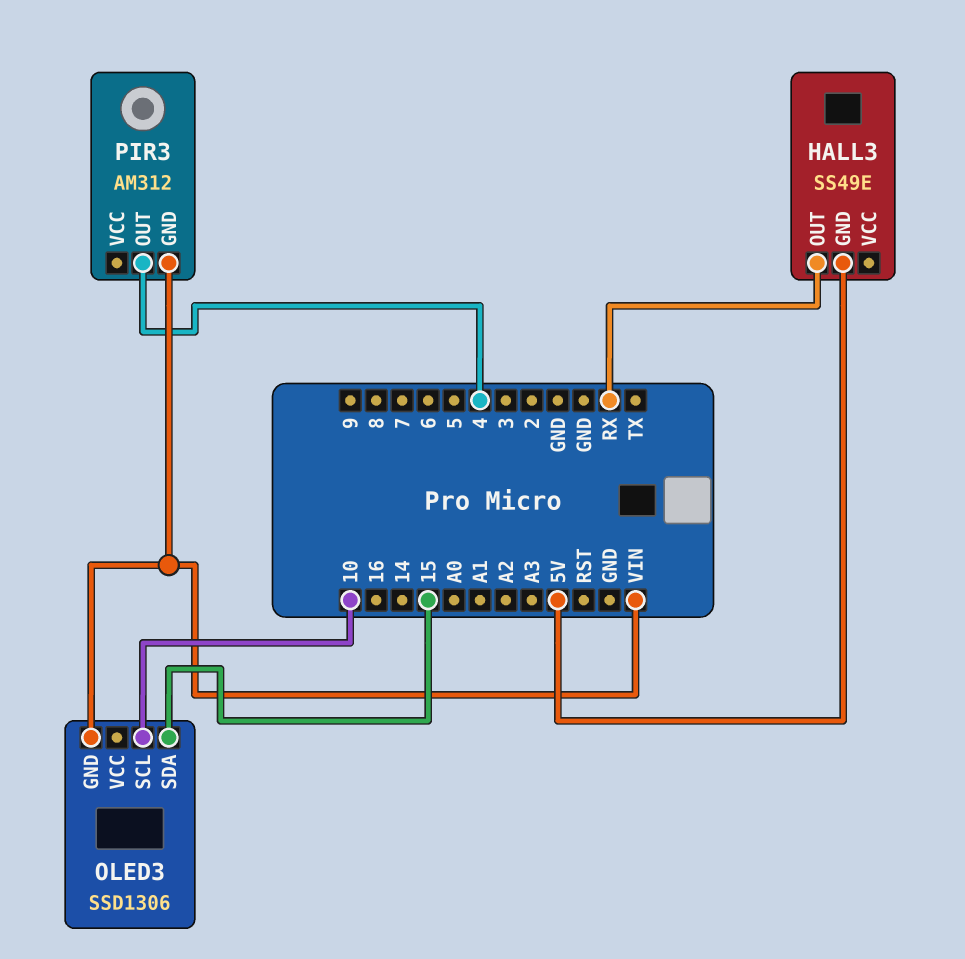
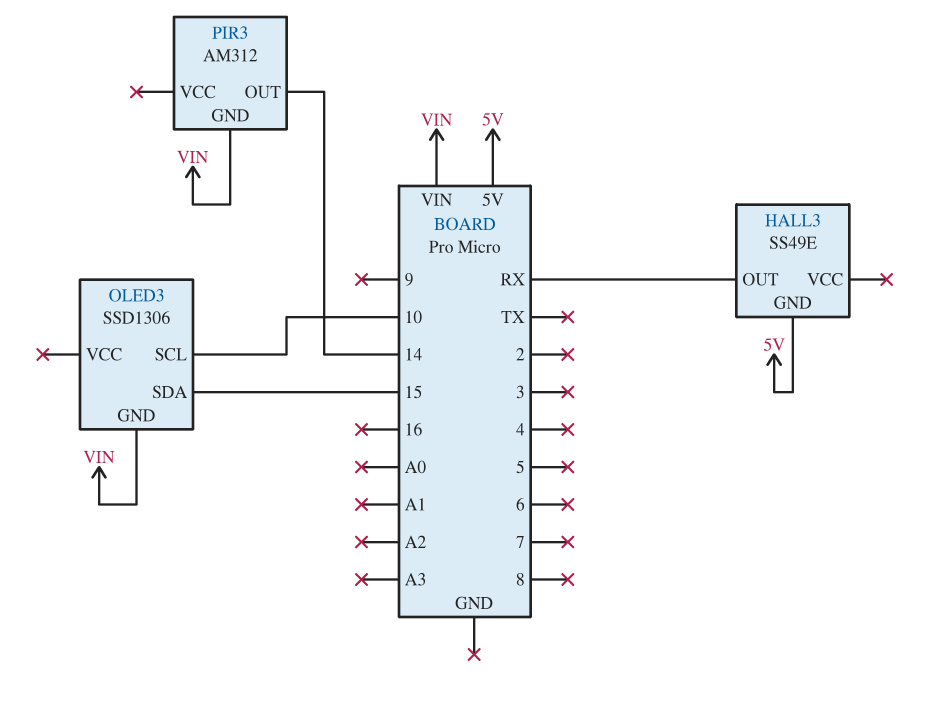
PIR3 pin OUT: 4 -> 14

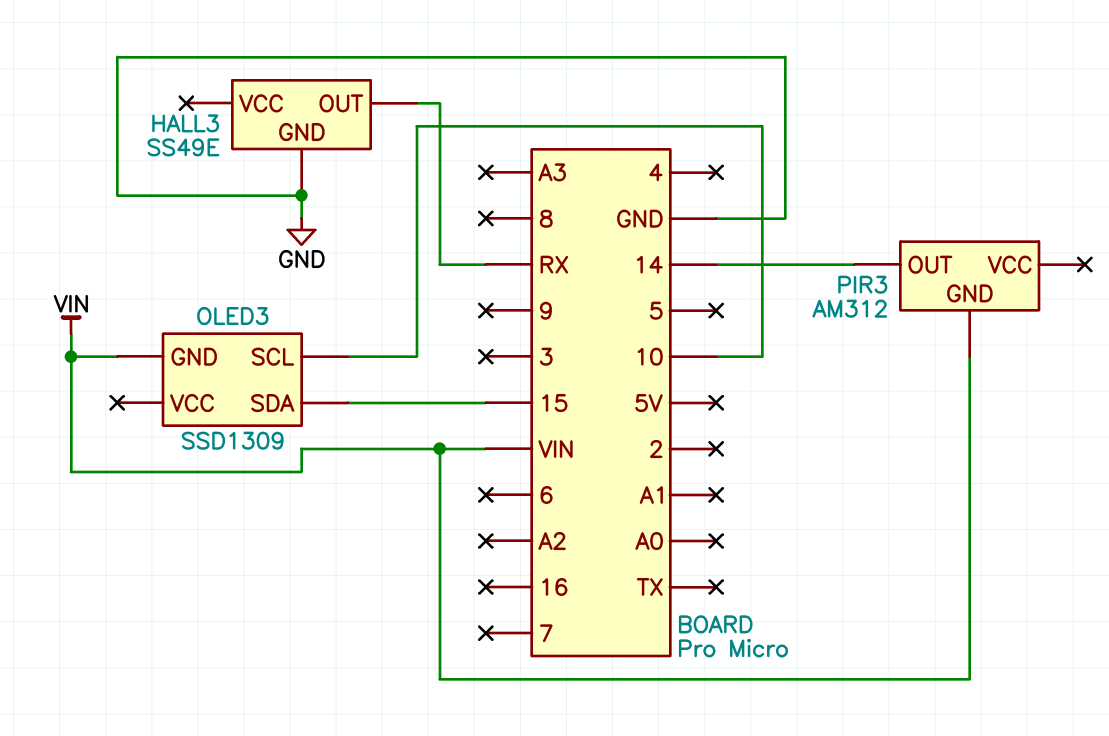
HALL3 pin GND: 5V -> GND
OLED3: SSD1306 -> SSD1309

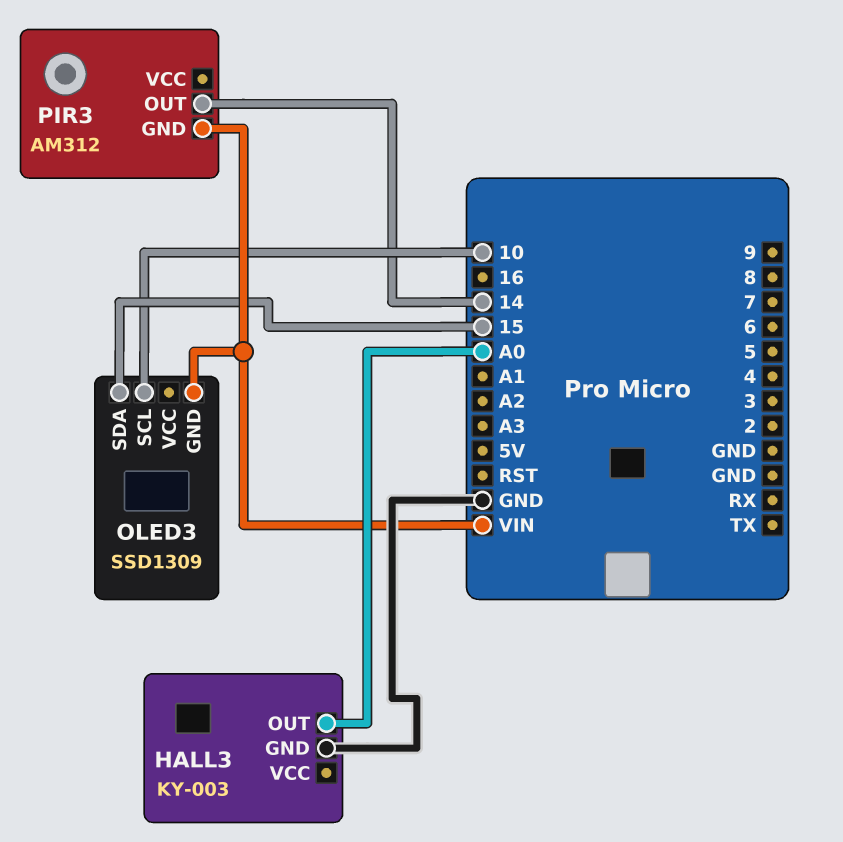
HALL3: SS49E -> KY-003
HALL3 pin OUT: RX -> A0

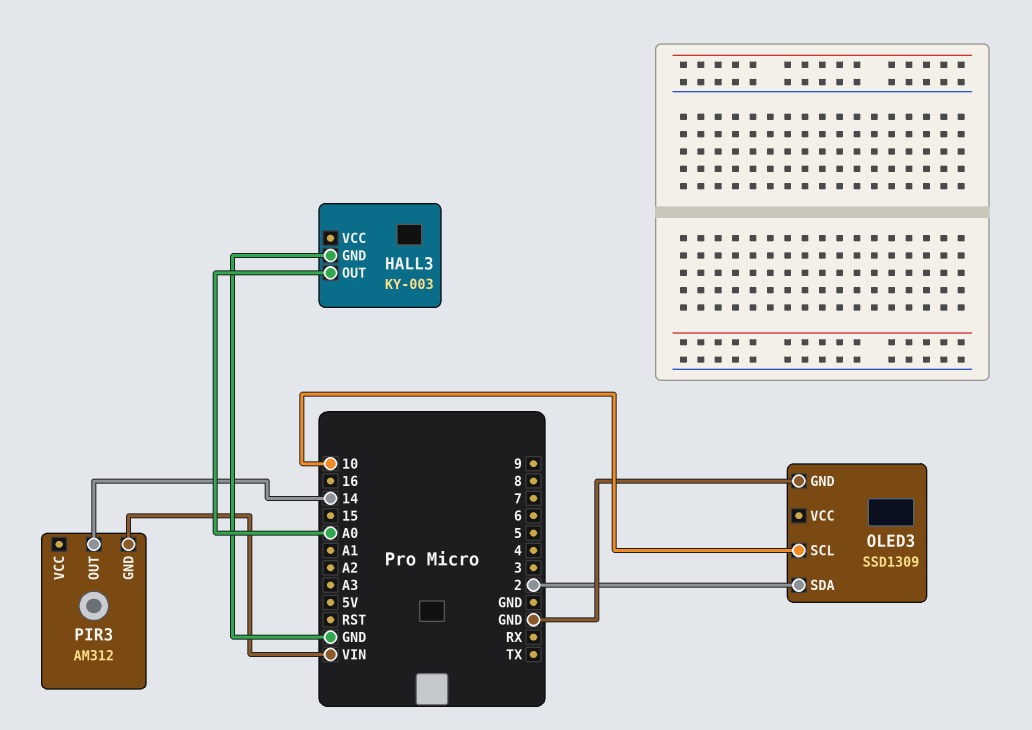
OLED3 pin GND: VIN -> GND
OLED3 pin SDA: 15 -> 2

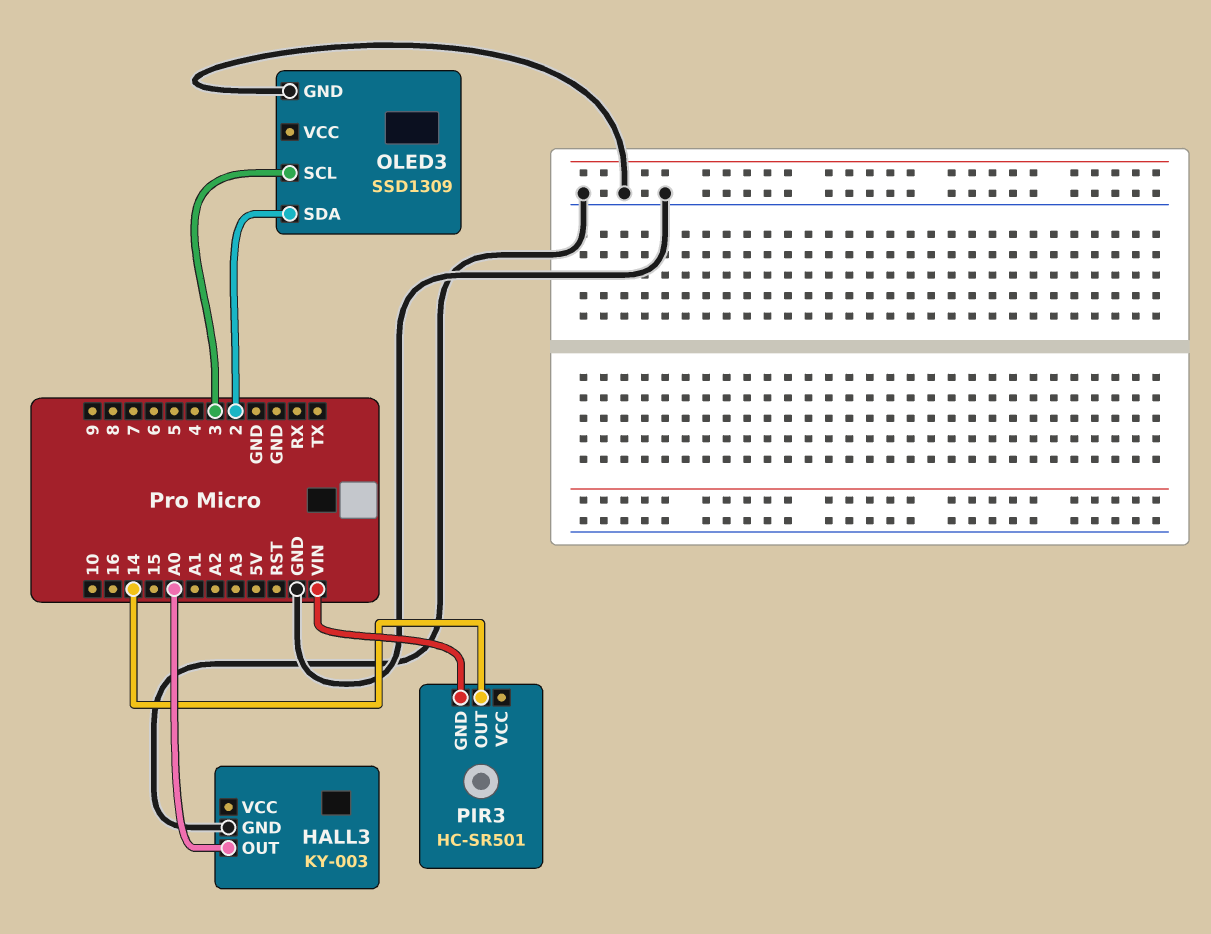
OLED3 pin SCL: 10 -> 3
PIR3: AM312 -> HC-SR501

